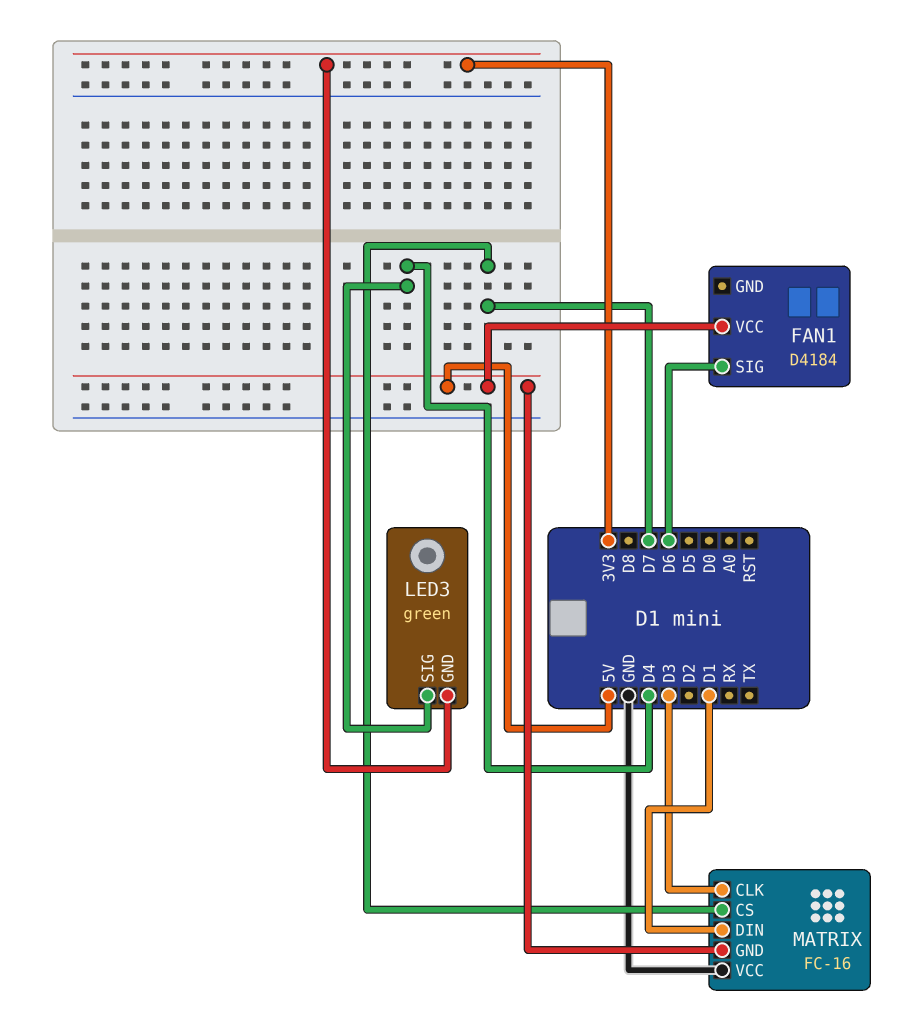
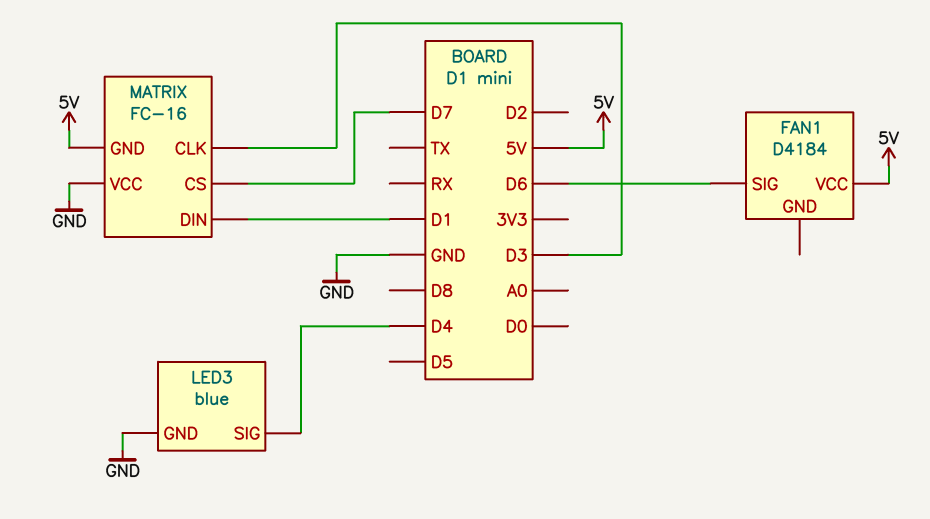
LED3: green -> blue
LED3 pin GND: 3V3 -> GND

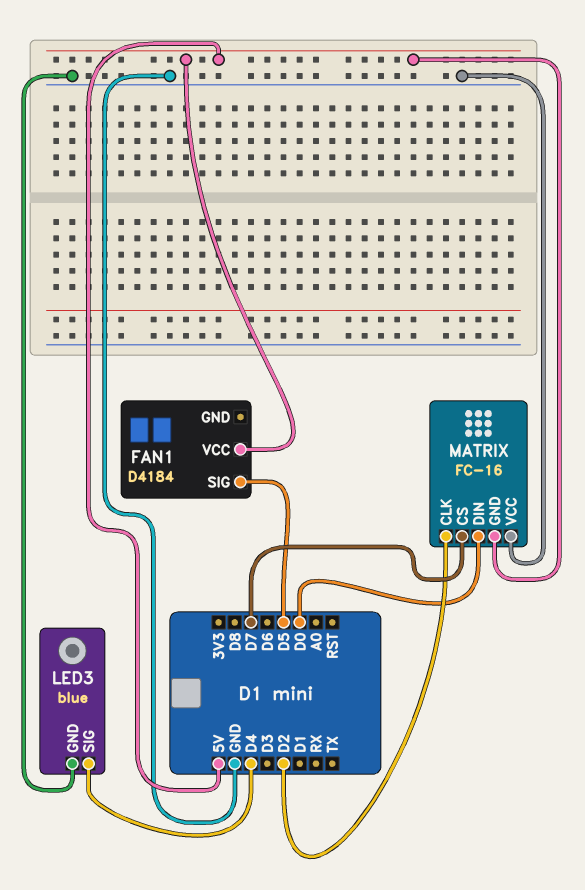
FAN1 pin SIG: D6 -> D5
MATRIX pin CLK: D3 -> D2
MATRIX pin DIN: D1 -> D0

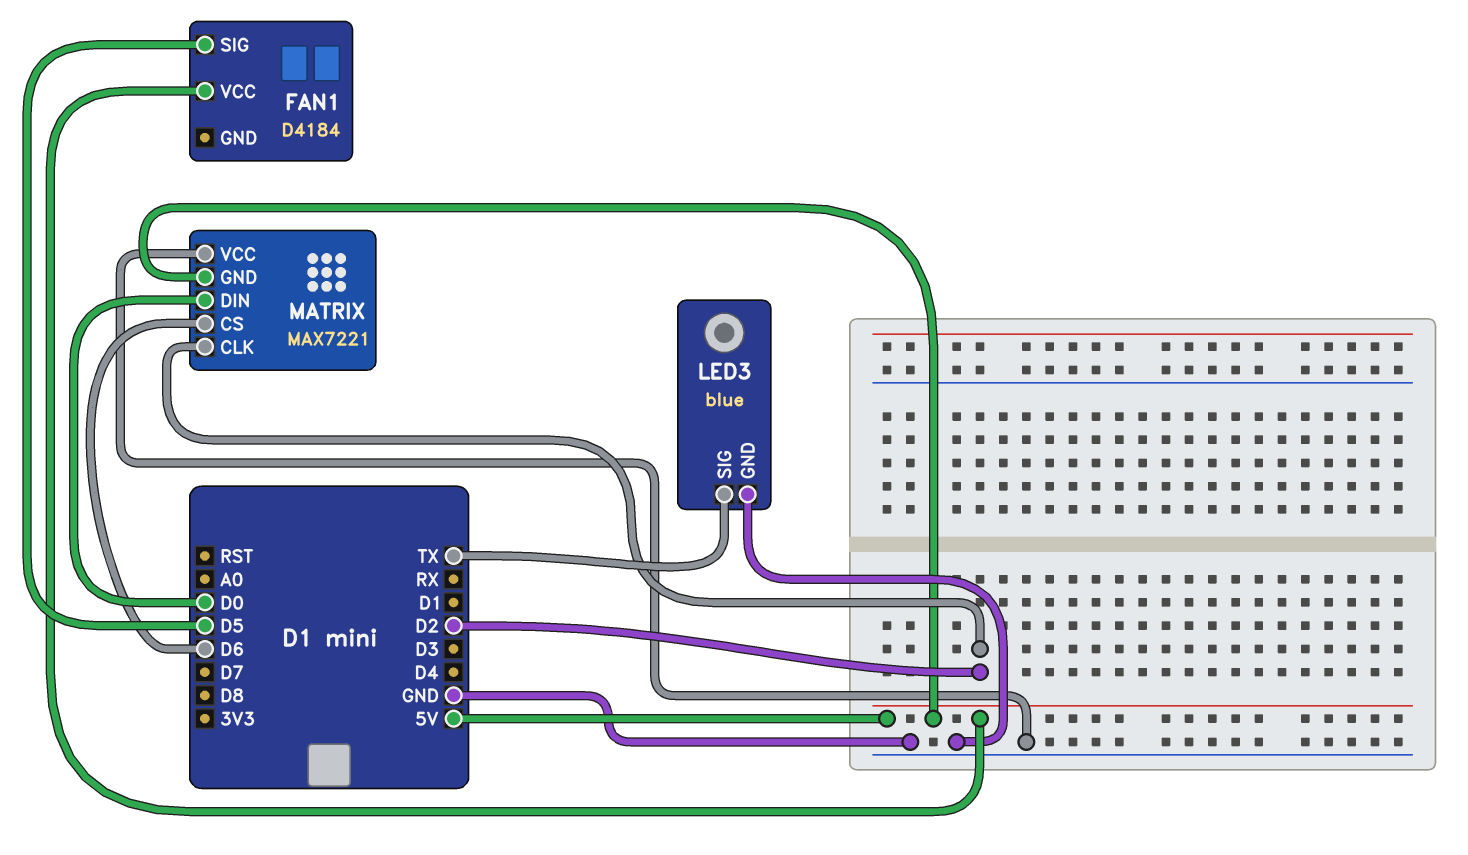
LED3 pin SIG: D4 -> TX
MATRIX: FC-16 -> MAX7221
MATRIX pin CS: D7 -> D6

